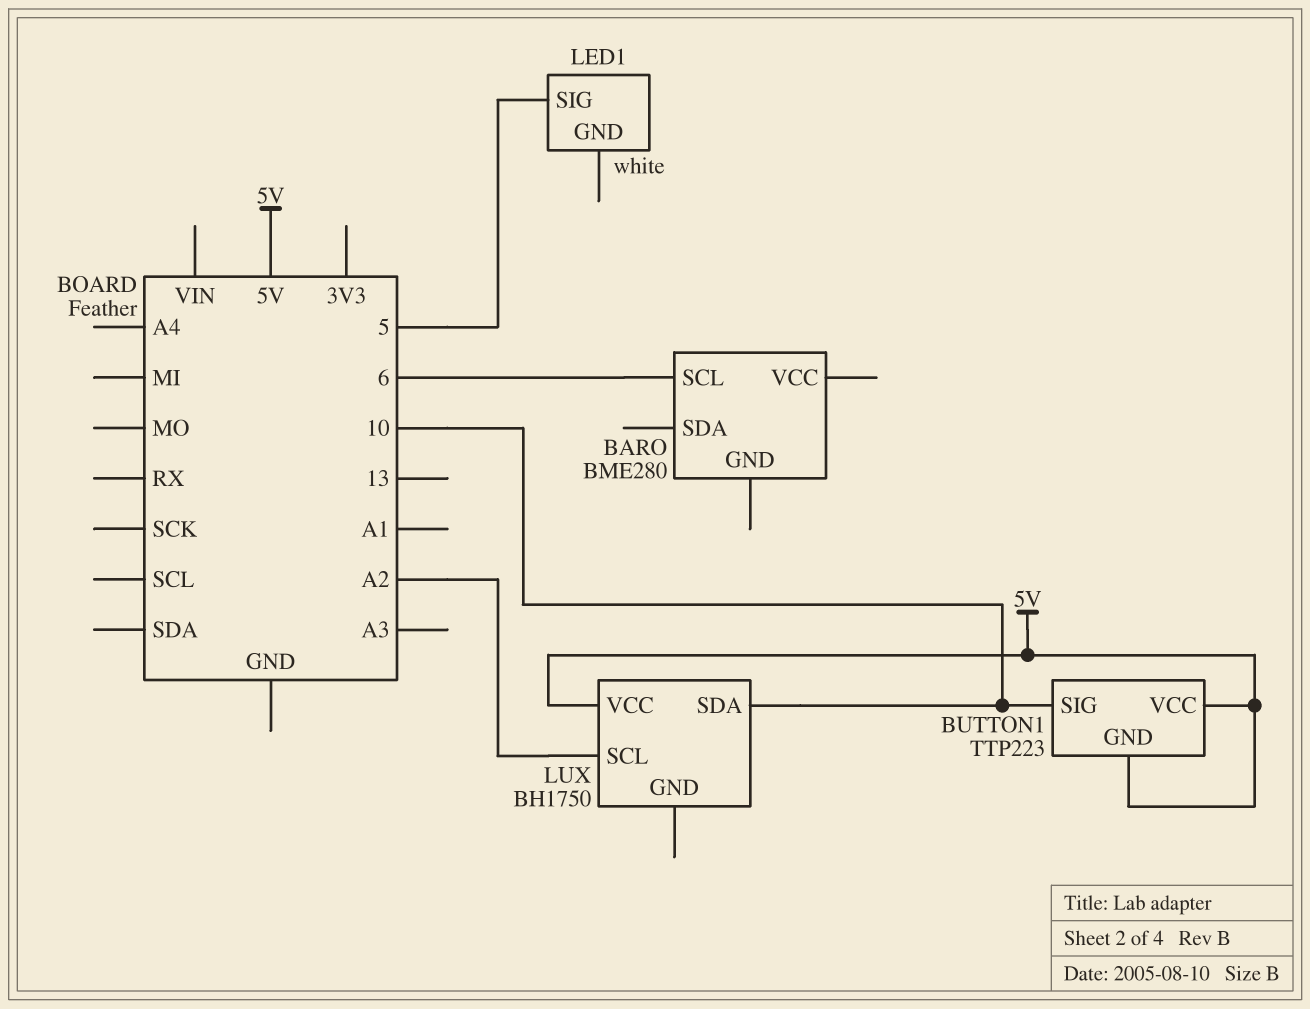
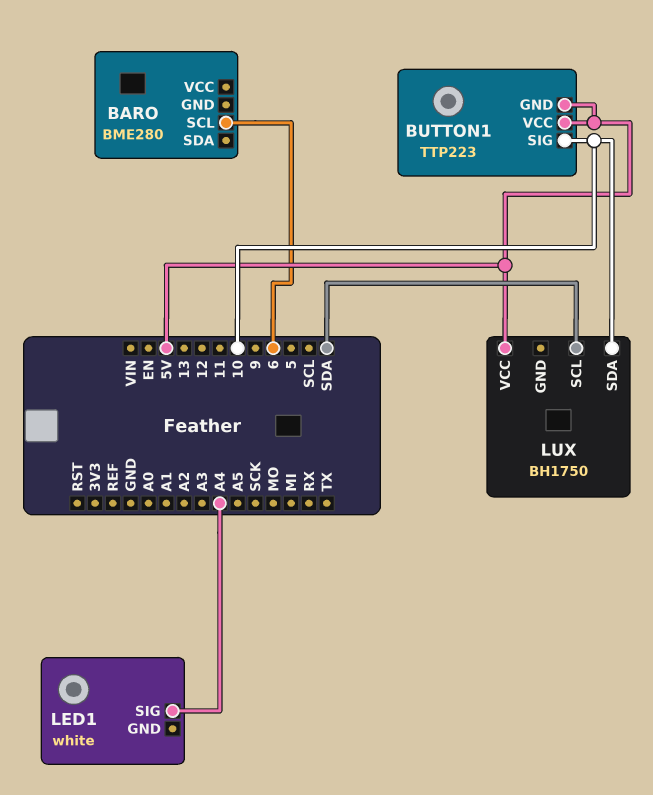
LED1 pin SIG: 5 -> A4
LUX pin SCL: A2 -> SDA

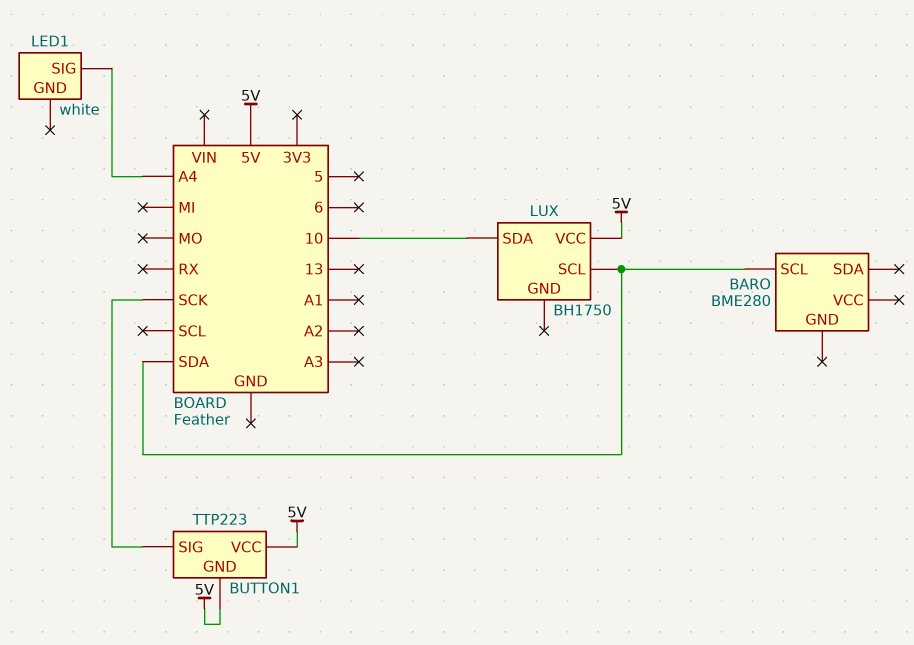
BARO pin SCL: 6 -> SDA
BUTTON1 pin SIG: 10 -> SCK

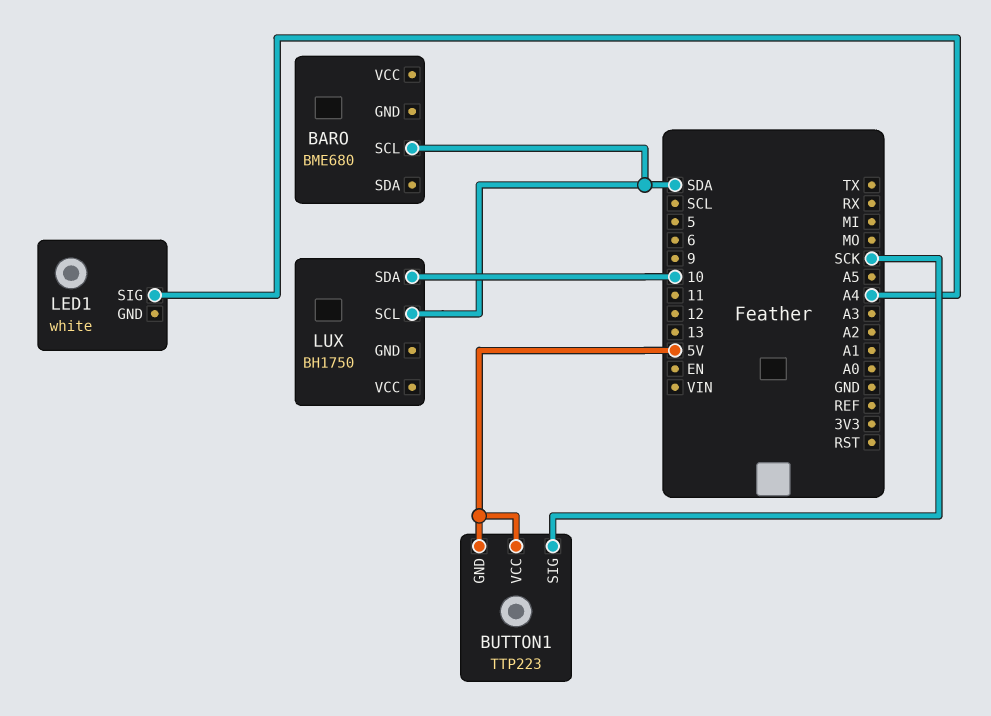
BARO: BME280 -> BME680
LUX pin VCC: 5V -> none

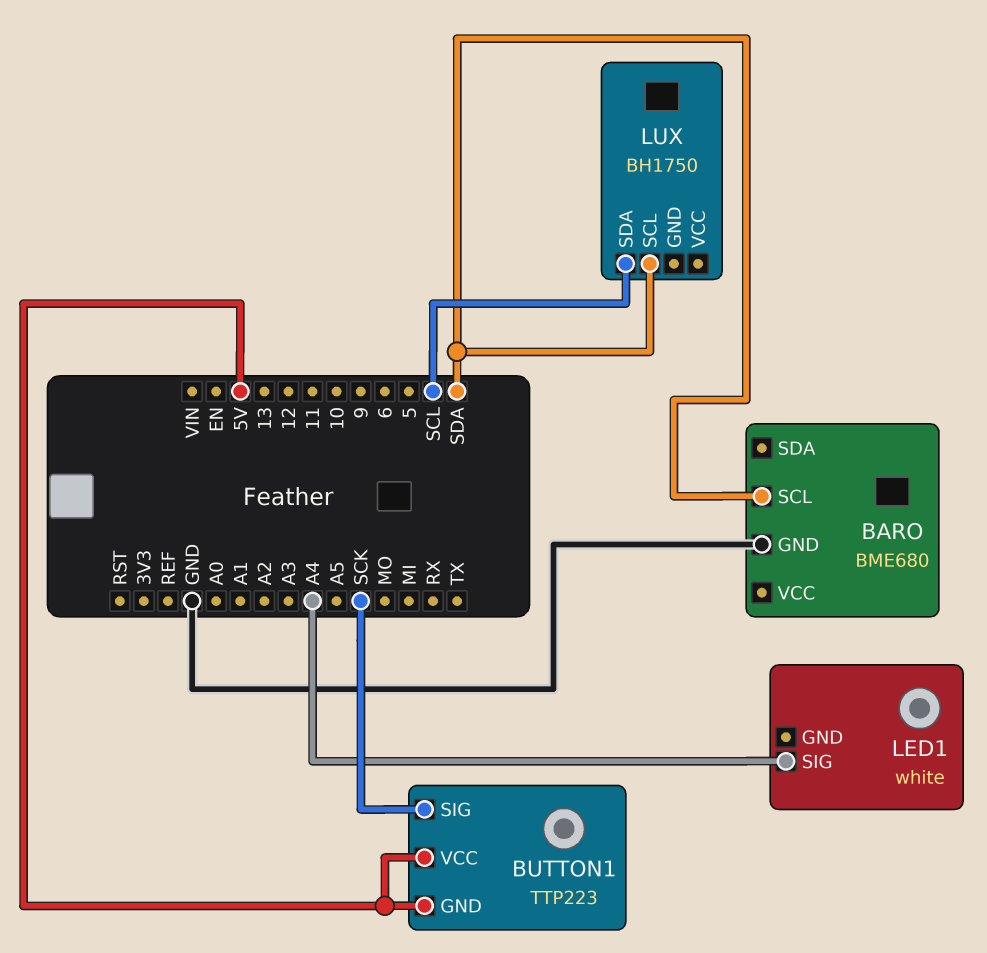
BARO pin GND: none -> GND
LUX pin SDA: 10 -> SCL

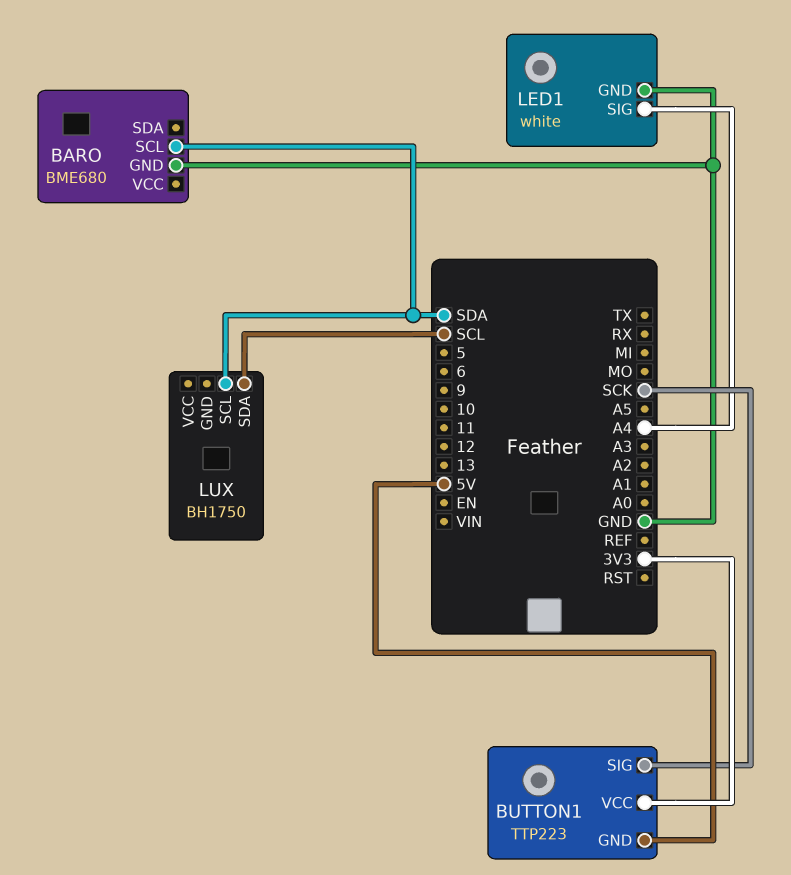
BUTTON1 pin VCC: 5V -> 3V3
LED1 pin GND: none -> GND

